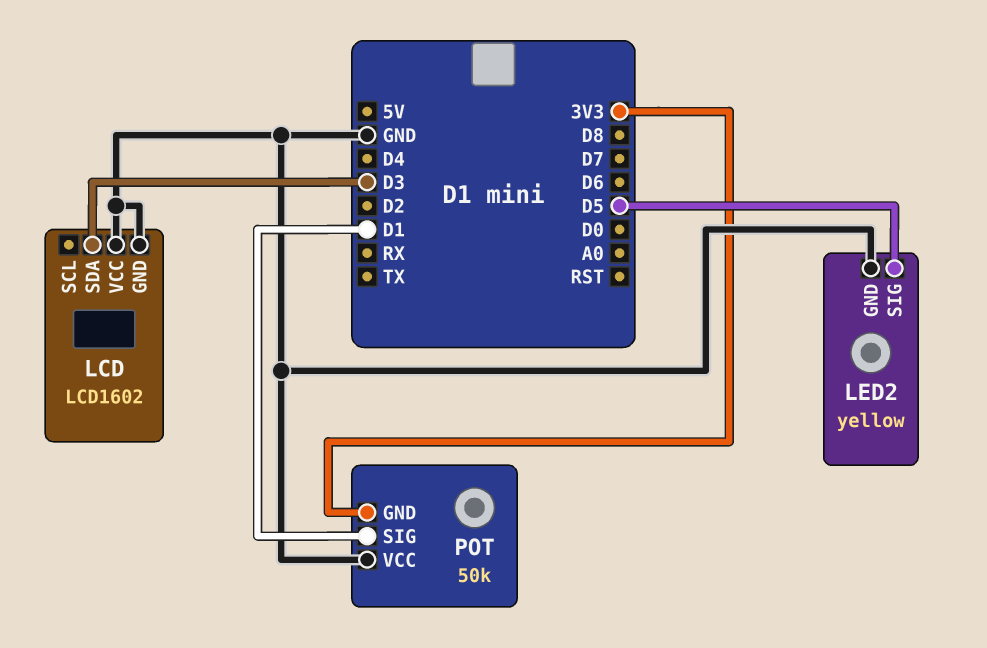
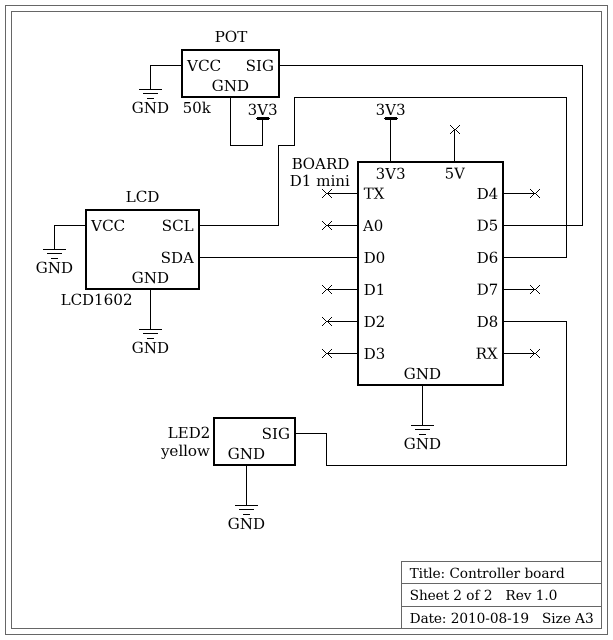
LCD pin SCL: none -> D6
LCD pin SDA: D3 -> D0
LED2 pin SIG: D5 -> D8
POT pin SIG: D1 -> D5

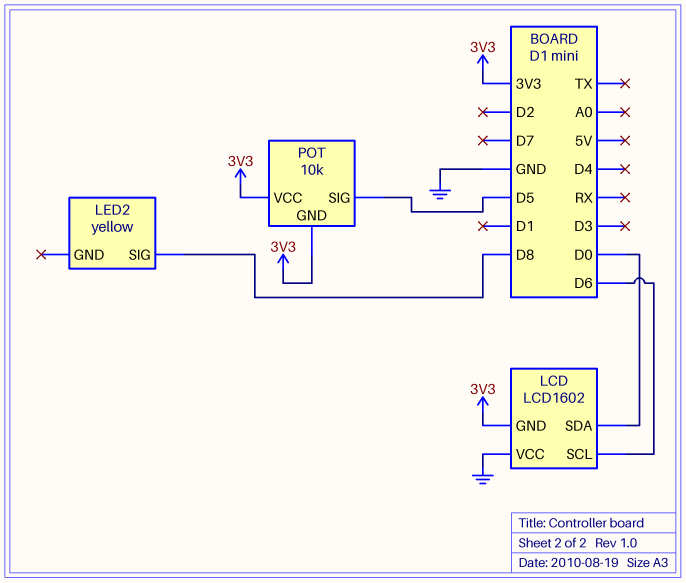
LCD pin GND: GND -> 3V3
LED2 pin GND: GND -> none
POT: 50k -> 10k
POT pin VCC: GND -> 3V3

